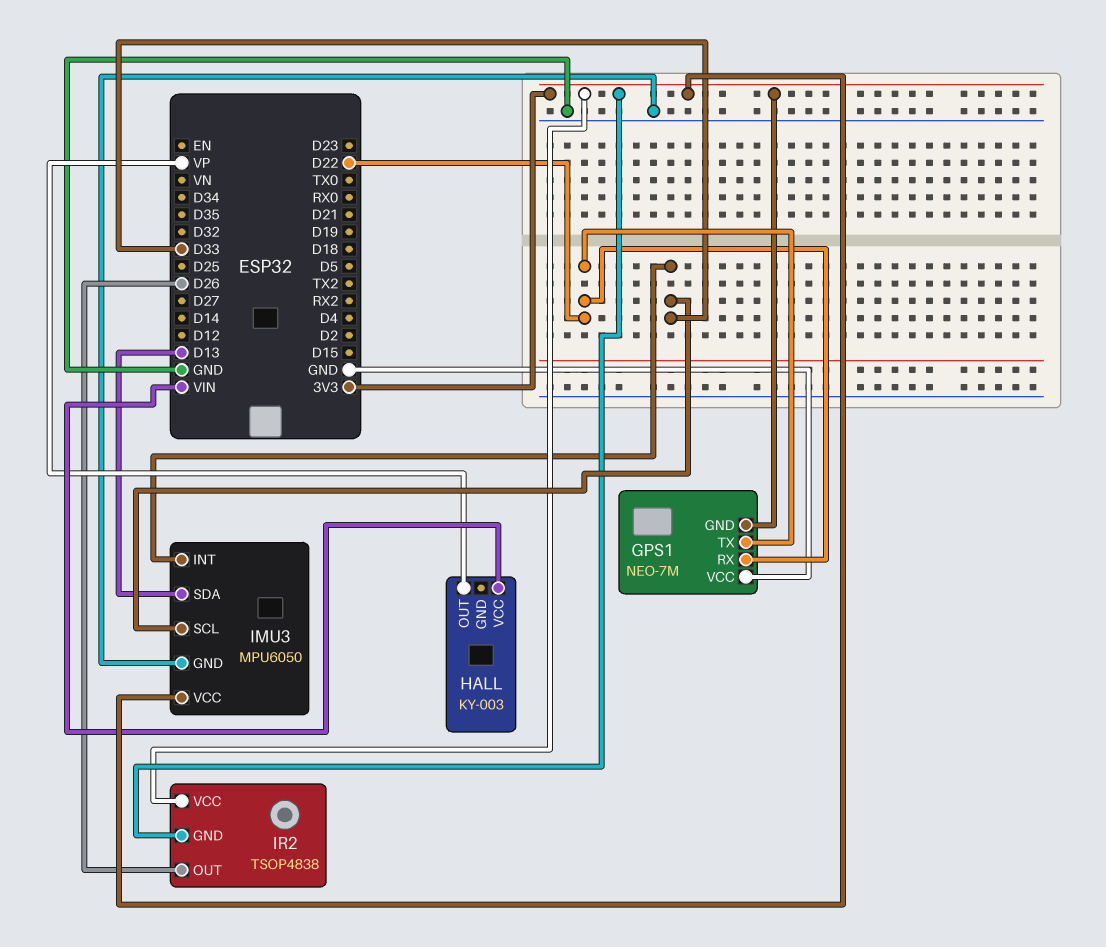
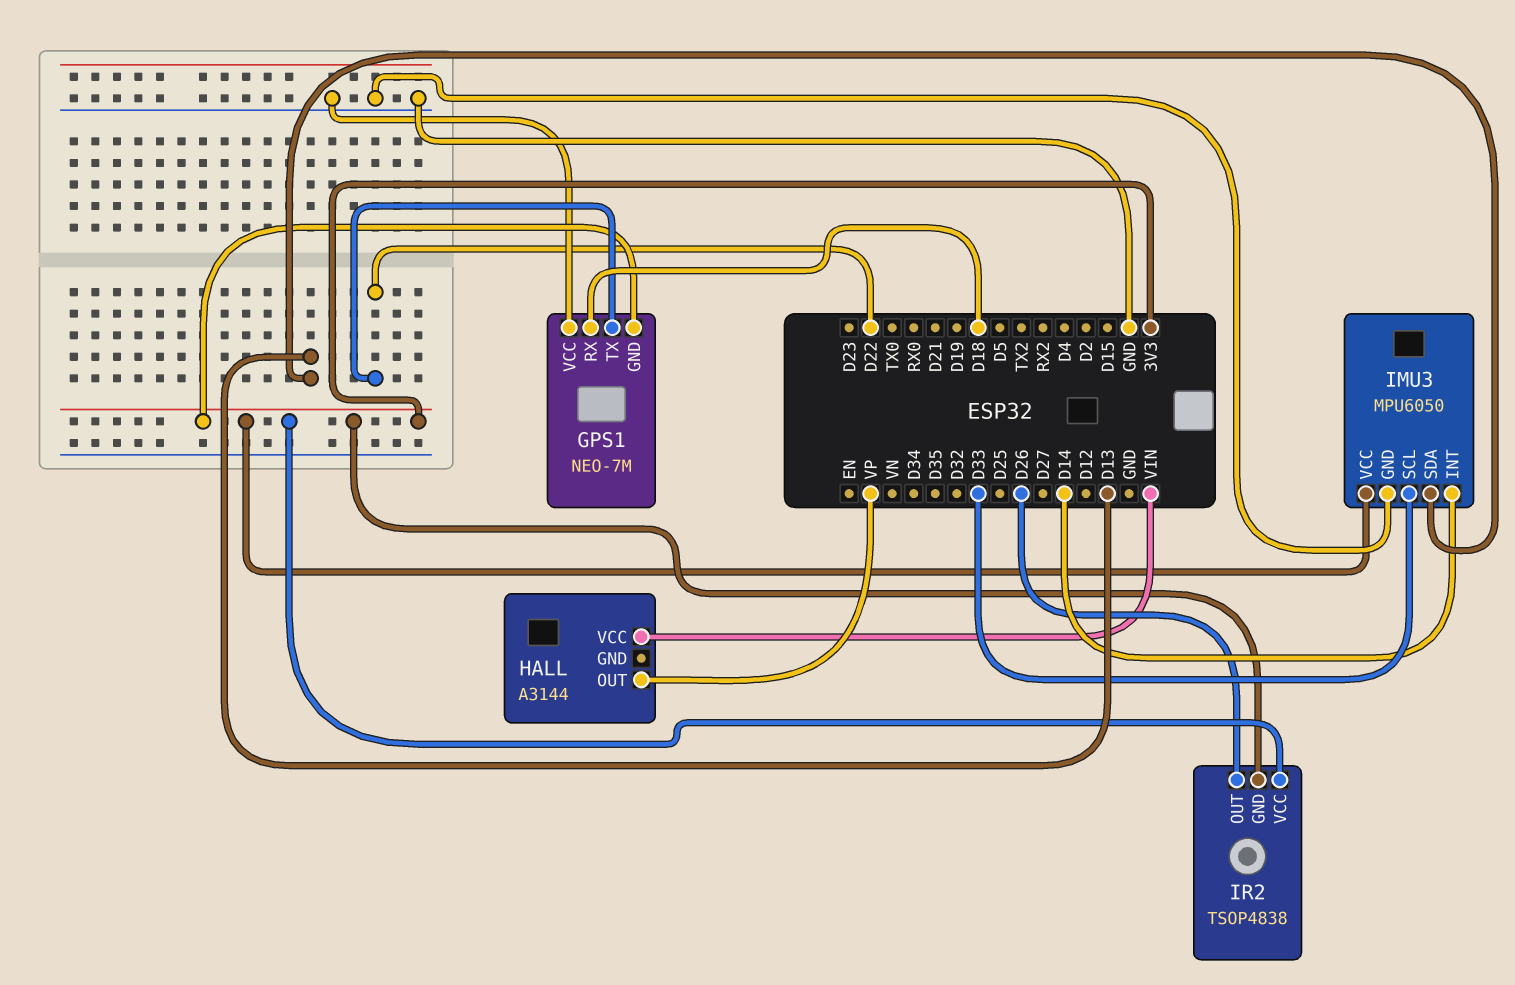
GPS1 pin RX: D22 -> D18
HALL: KY-003 -> A3144
IMU3 pin INT: D33 -> D14

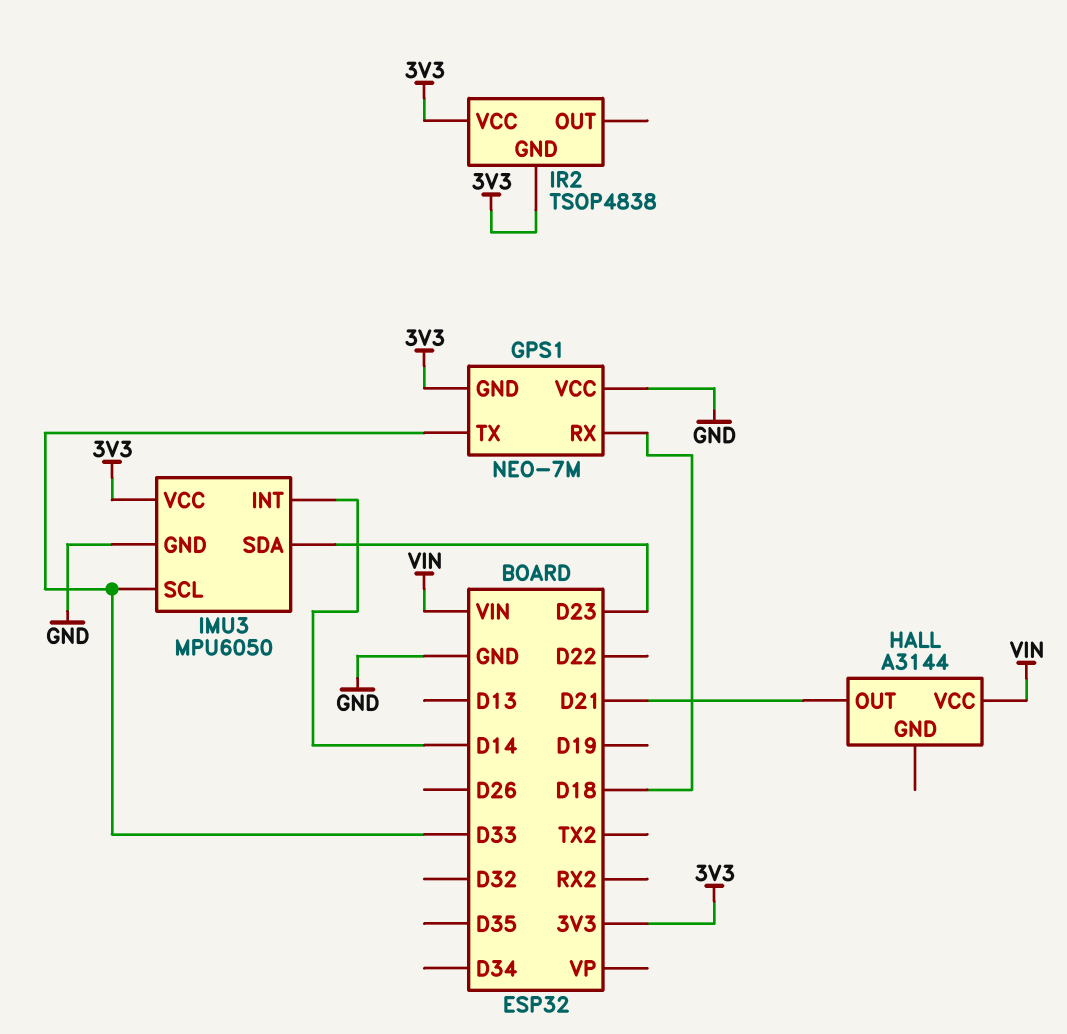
GPS1 pin TX: D22 -> D33
HALL pin OUT: VP -> D21
IMU3 pin SDA: D13 -> D23
IR2 pin OUT: D26 -> none

